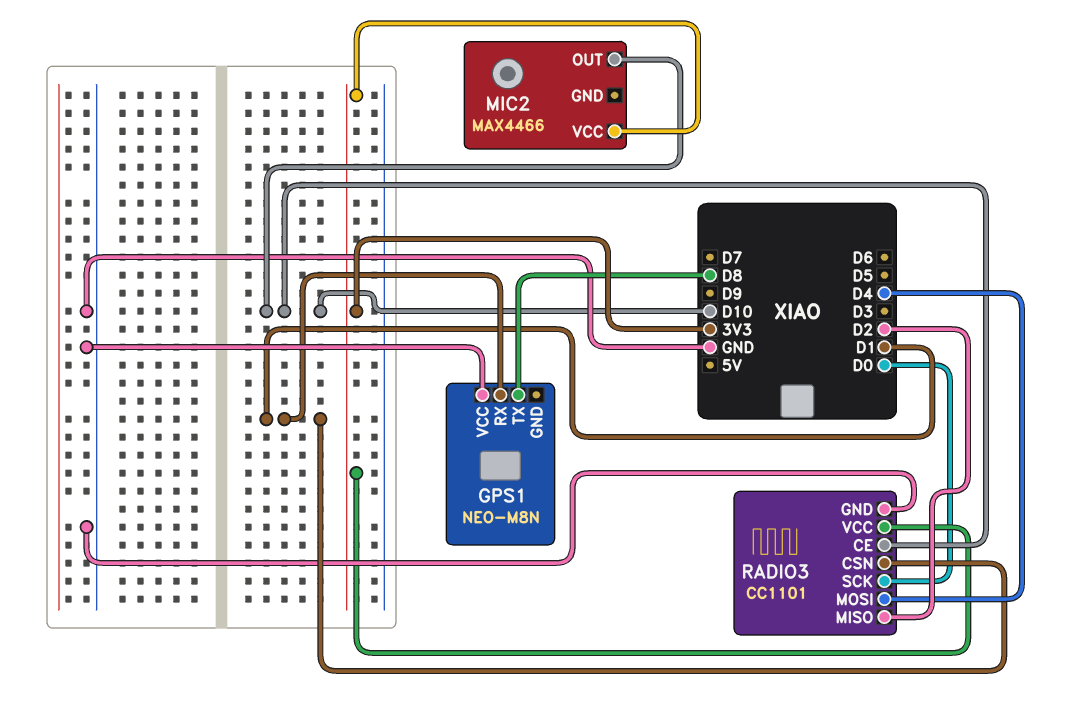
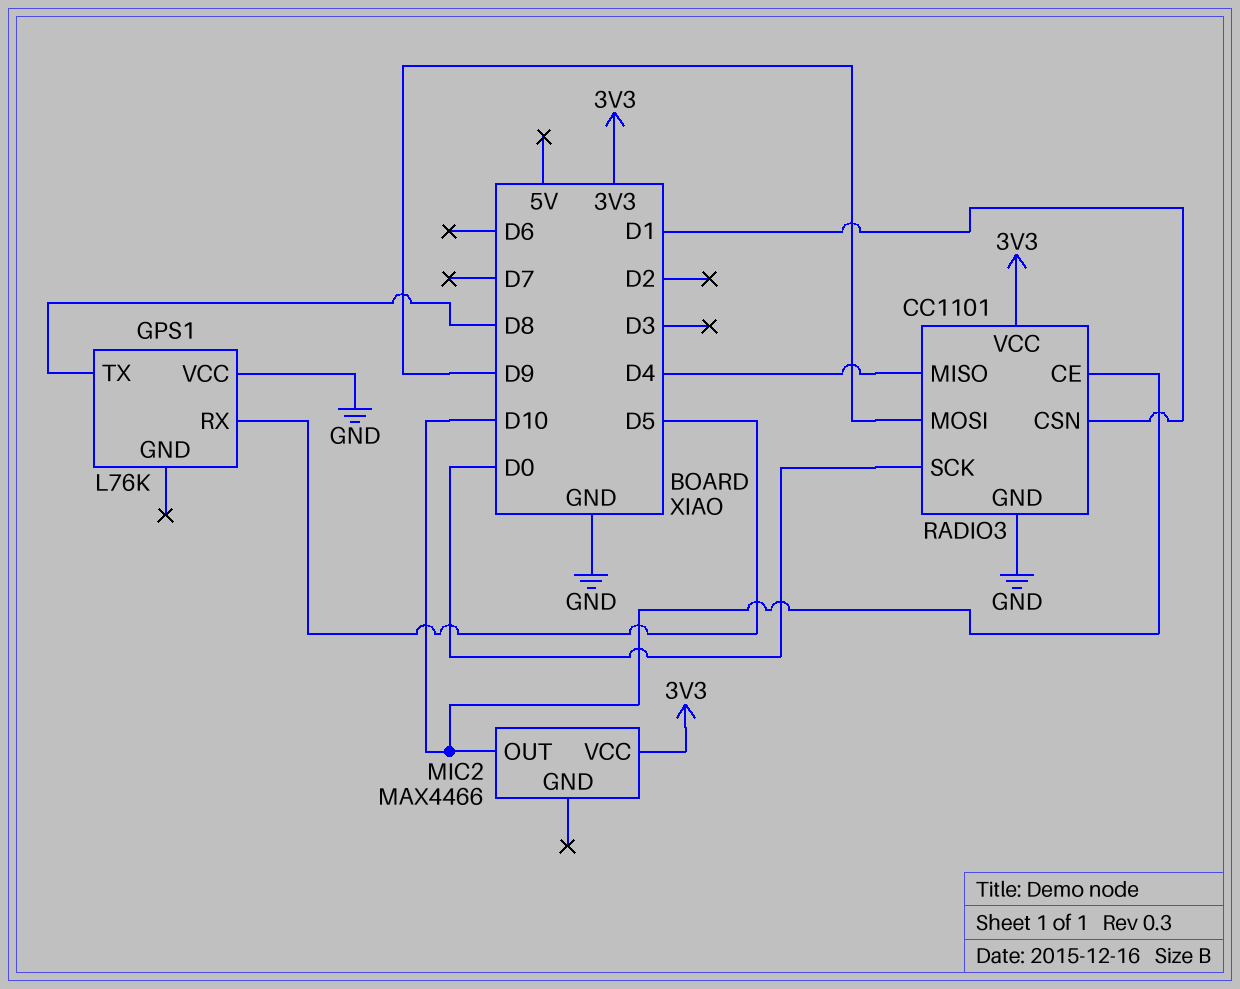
GPS1: NEO-M8N -> L76K
GPS1 pin RX: D1 -> D5
RADIO3 pin MISO: D2 -> D4
RADIO3 pin MOSI: D4 -> D9

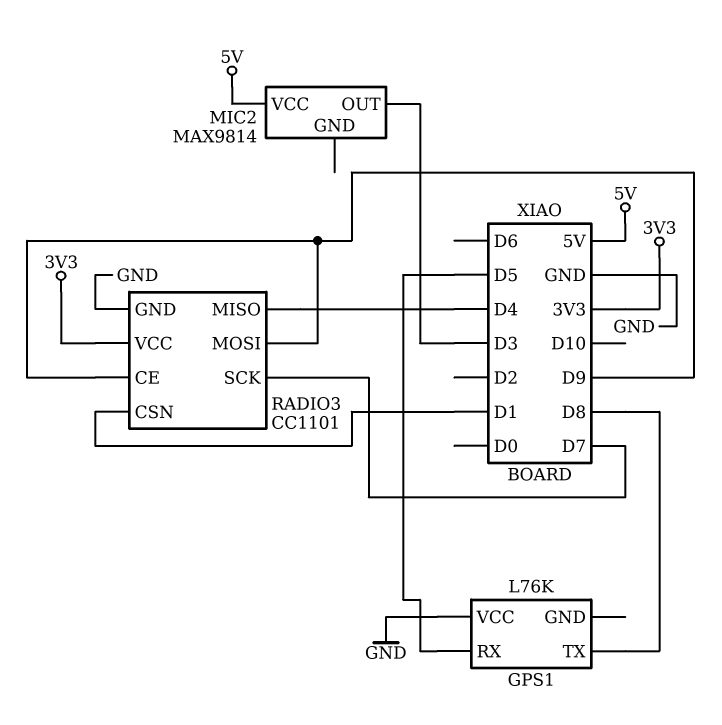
MIC2: MAX4466 -> MAX9814
MIC2 pin OUT: D10 -> D3
MIC2 pin VCC: 3V3 -> 5V
RADIO3 pin CE: D10 -> D9
RADIO3 pin SCK: D0 -> D7

